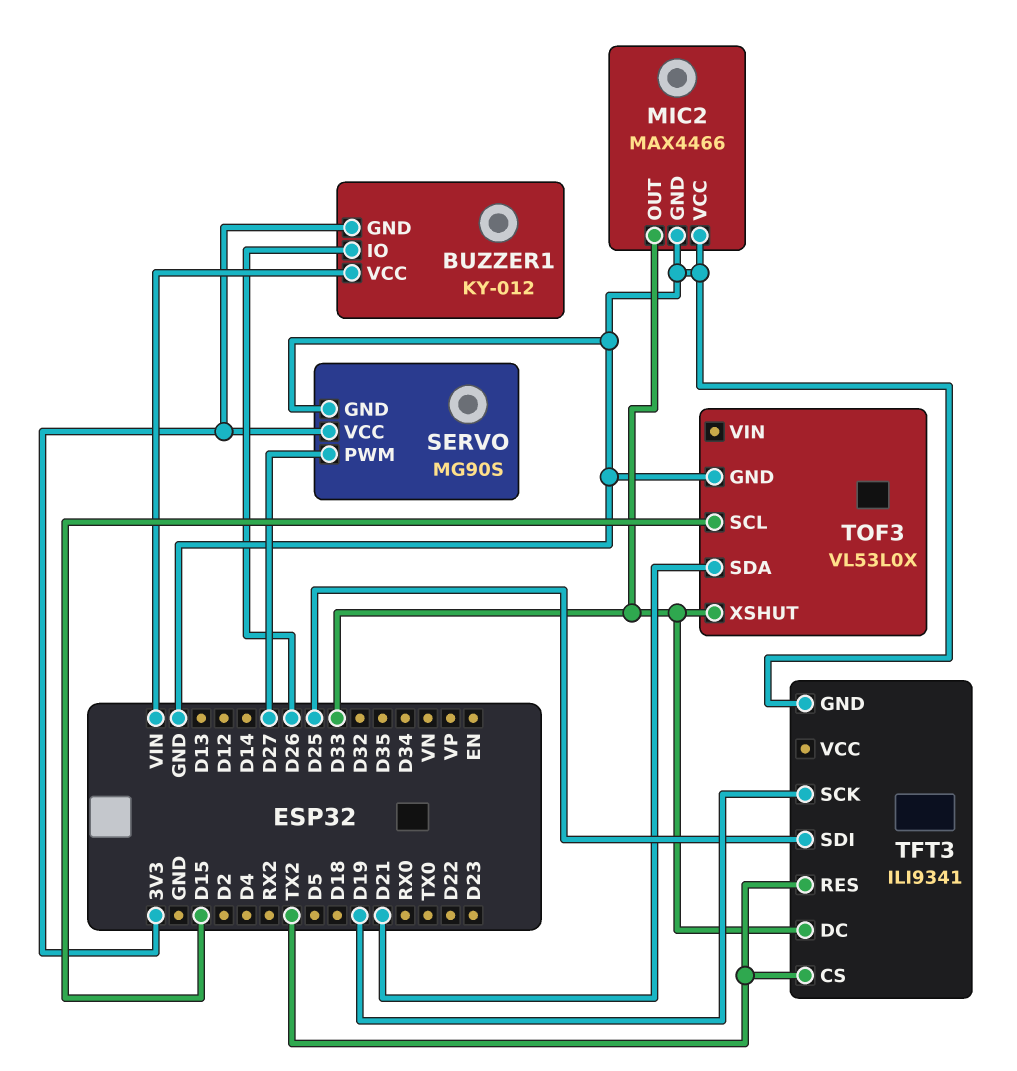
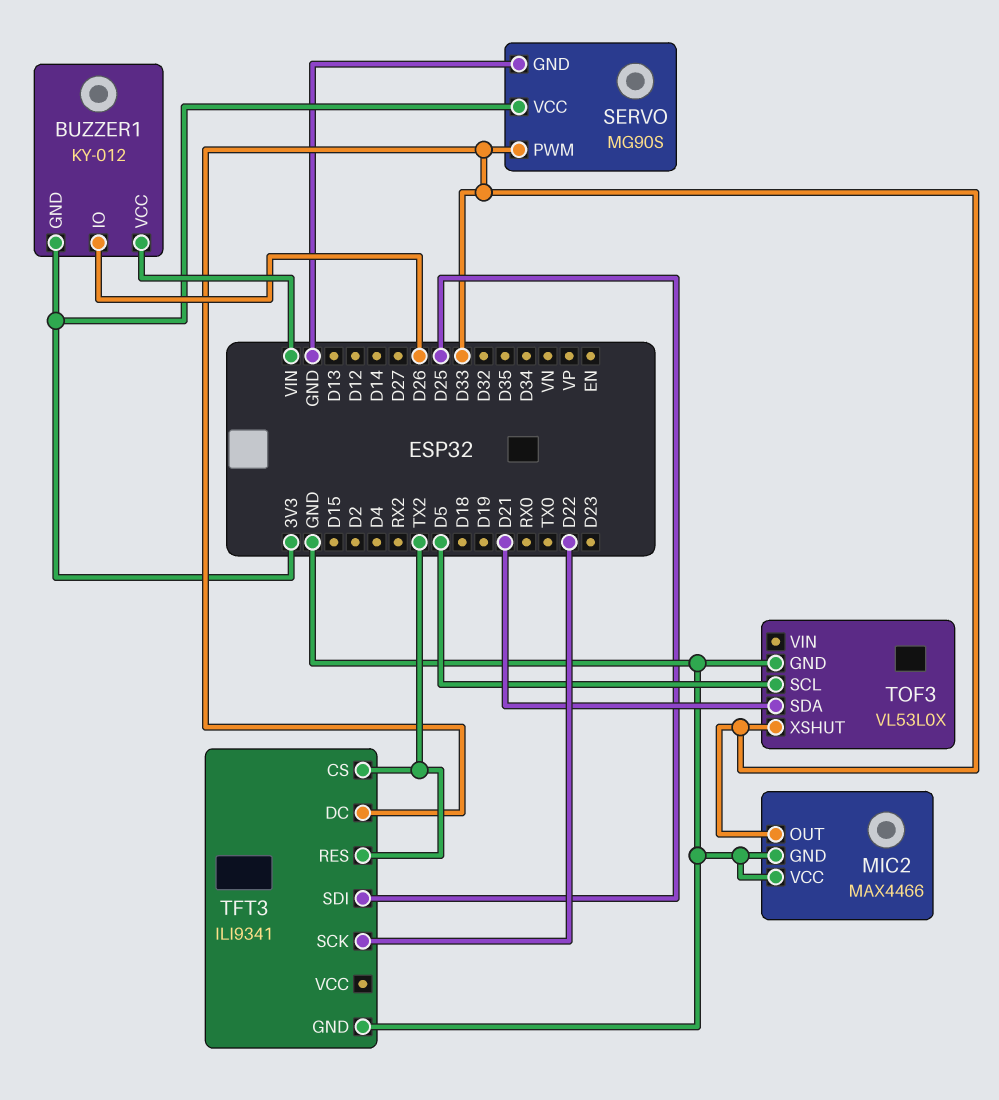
SERVO pin PWM: D27 -> D33
TFT3 pin SCK: D19 -> D22
TOF3 pin SCL: D15 -> D5

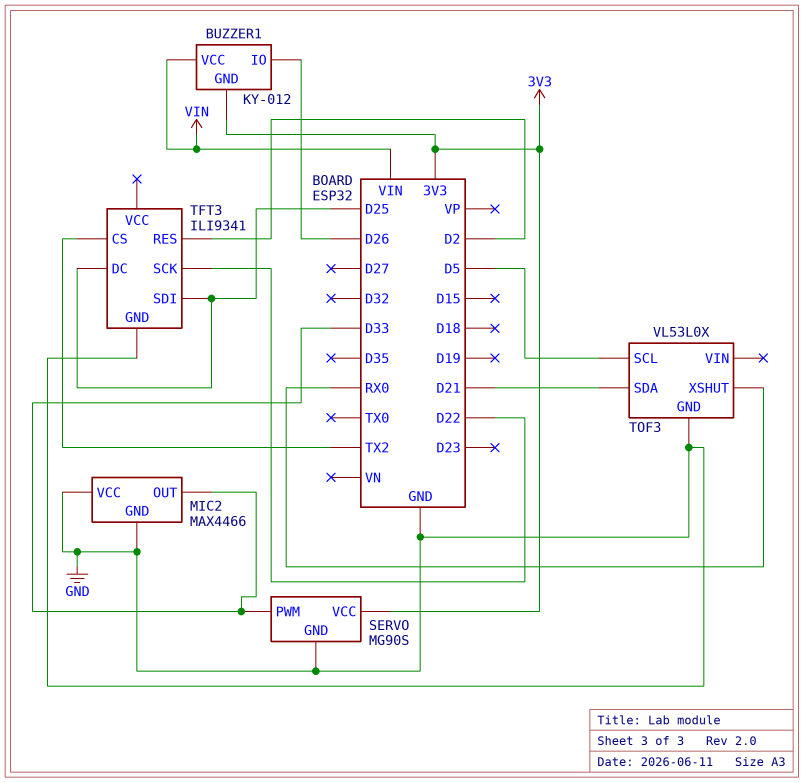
TFT3 pin DC: D33 -> D25
TFT3 pin RES: TX2 -> D2
TOF3 pin XSHUT: D33 -> RX0

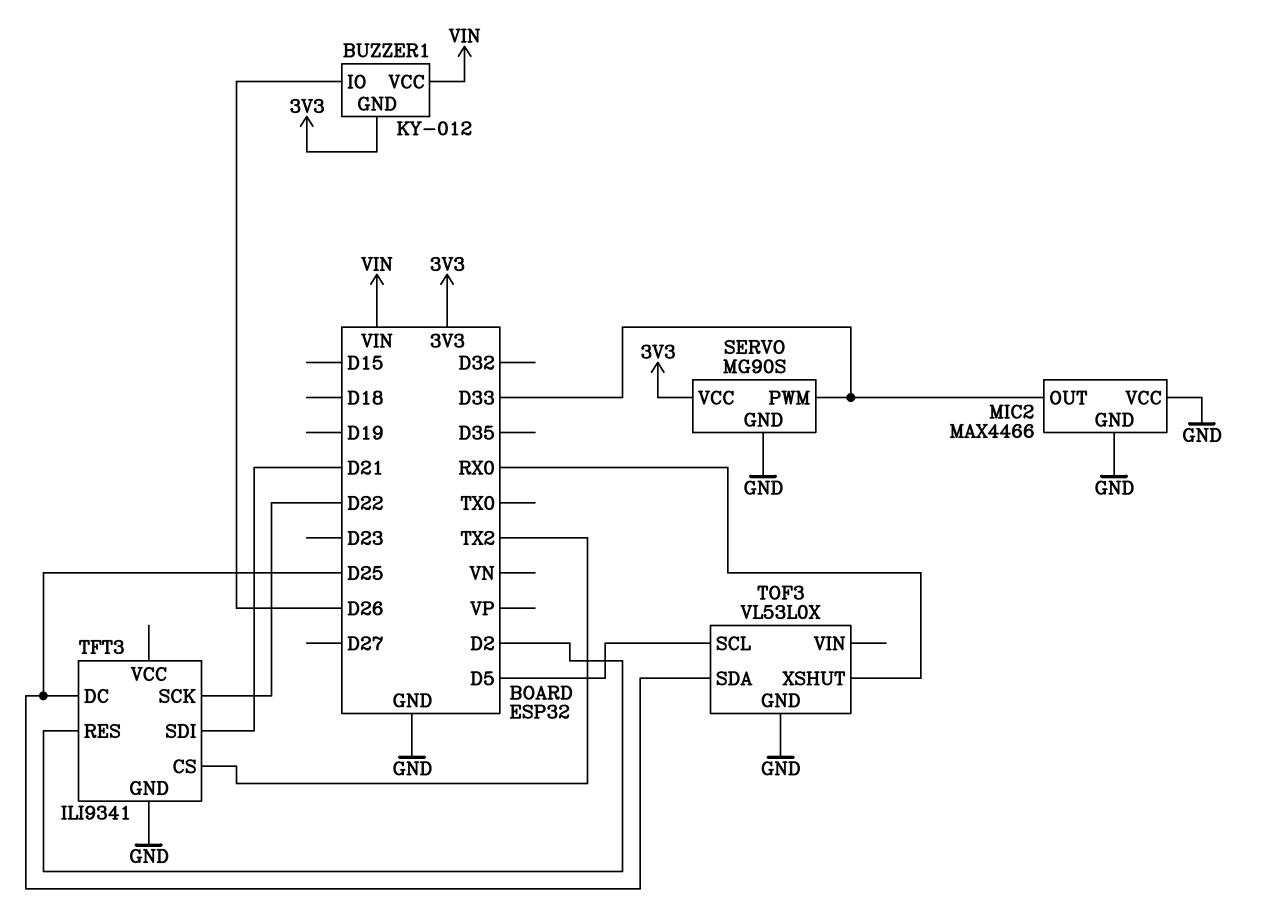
TFT3 pin SDI: D25 -> D21
TOF3 pin SDA: D21 -> D25

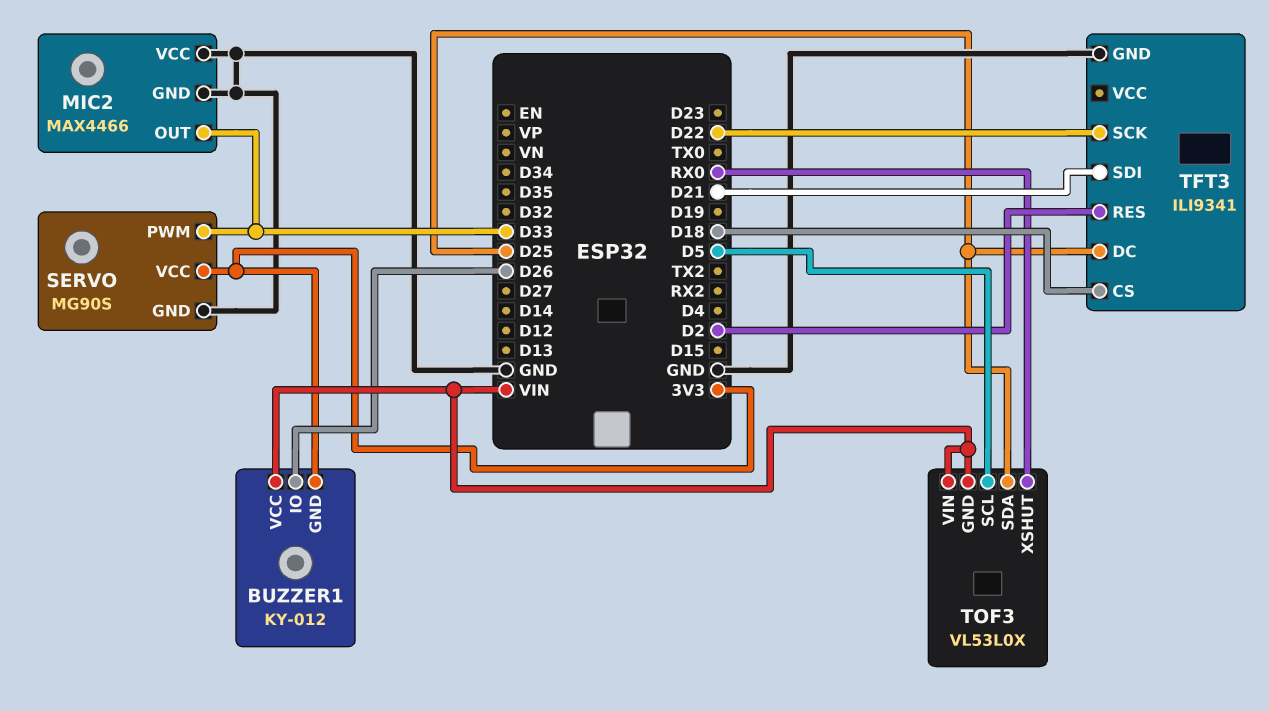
TFT3 pin CS: TX2 -> D18
TOF3 pin GND: GND -> VIN
TOF3 pin VIN: none -> VIN

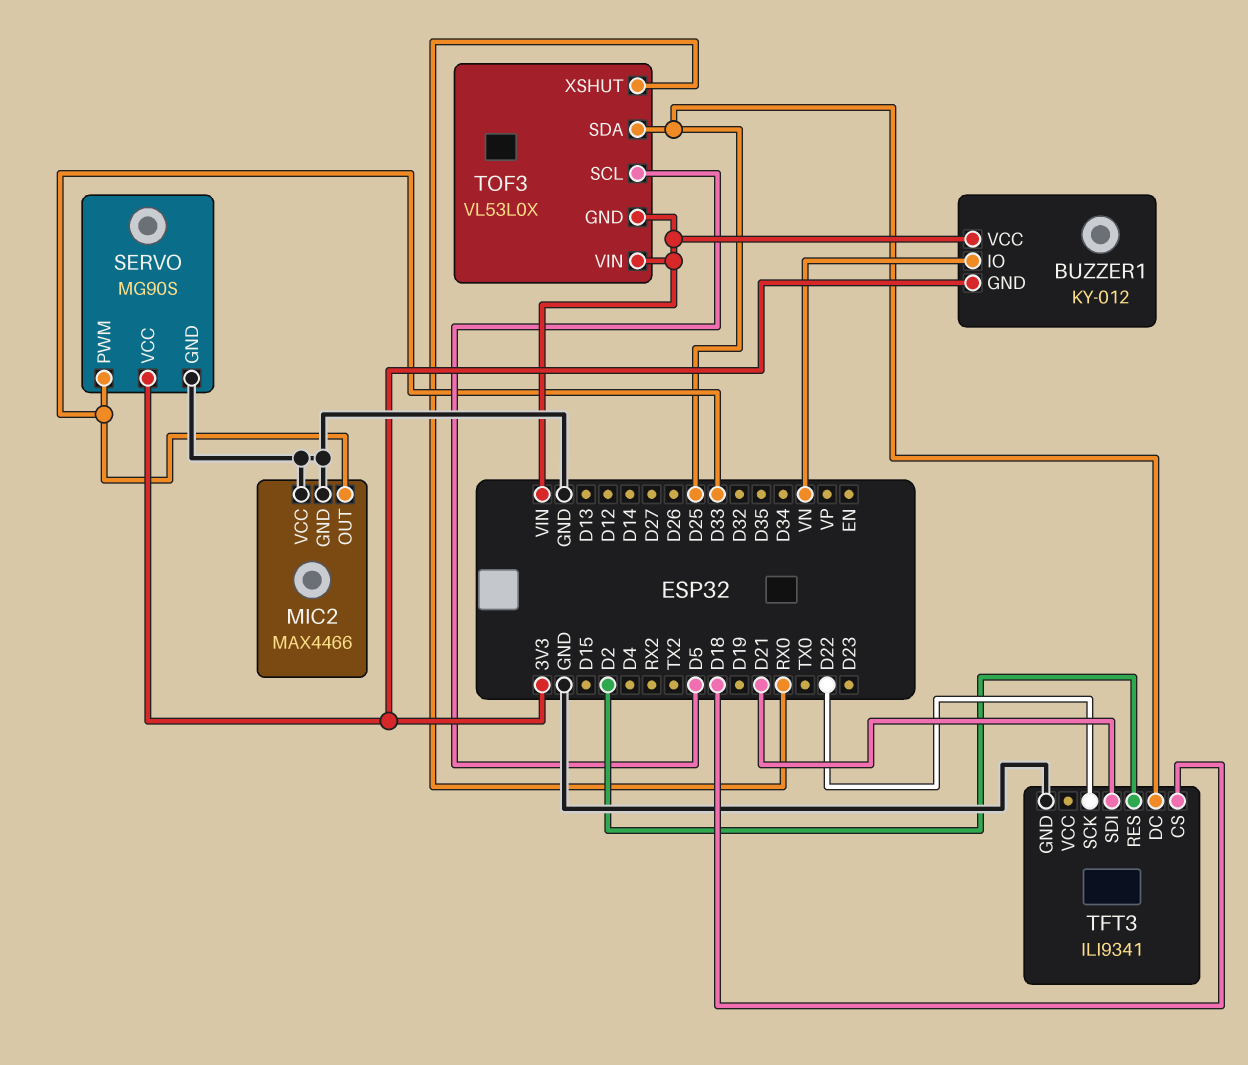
BUZZER1 pin IO: D26 -> VN

